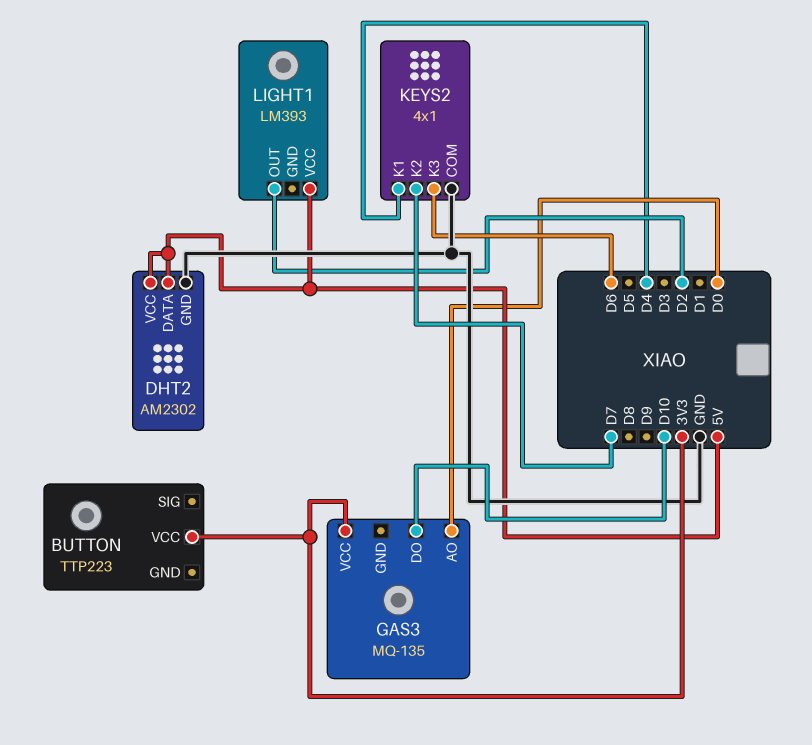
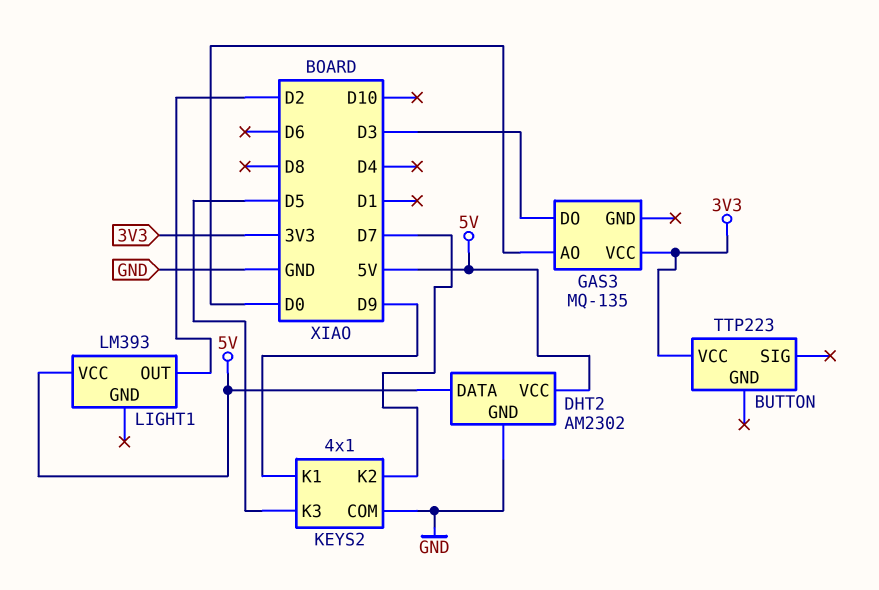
GAS3 pin DO: D10 -> D3
KEYS2 pin K1: D4 -> D9
KEYS2 pin K3: D6 -> D5

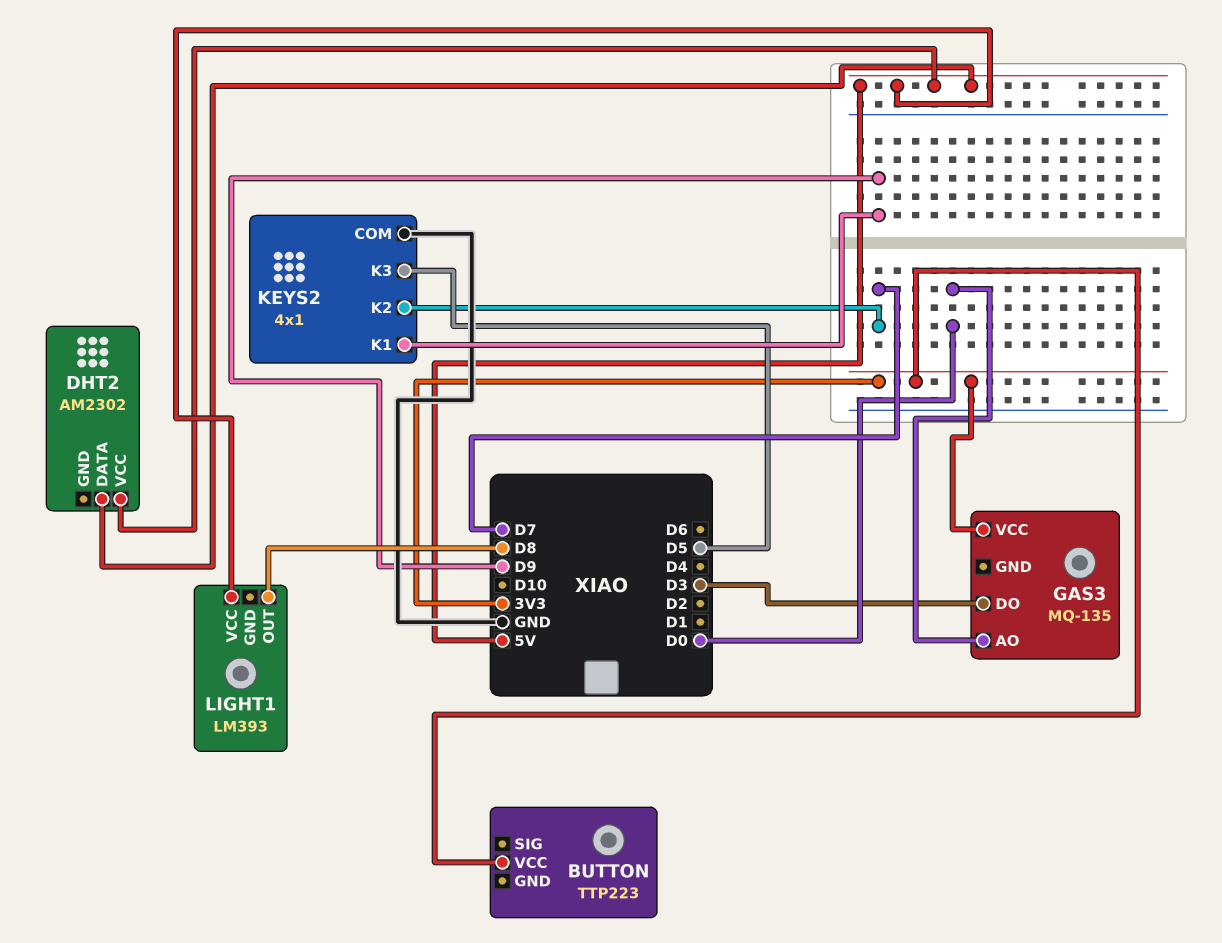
DHT2 pin GND: GND -> none
LIGHT1 pin OUT: D2 -> D8

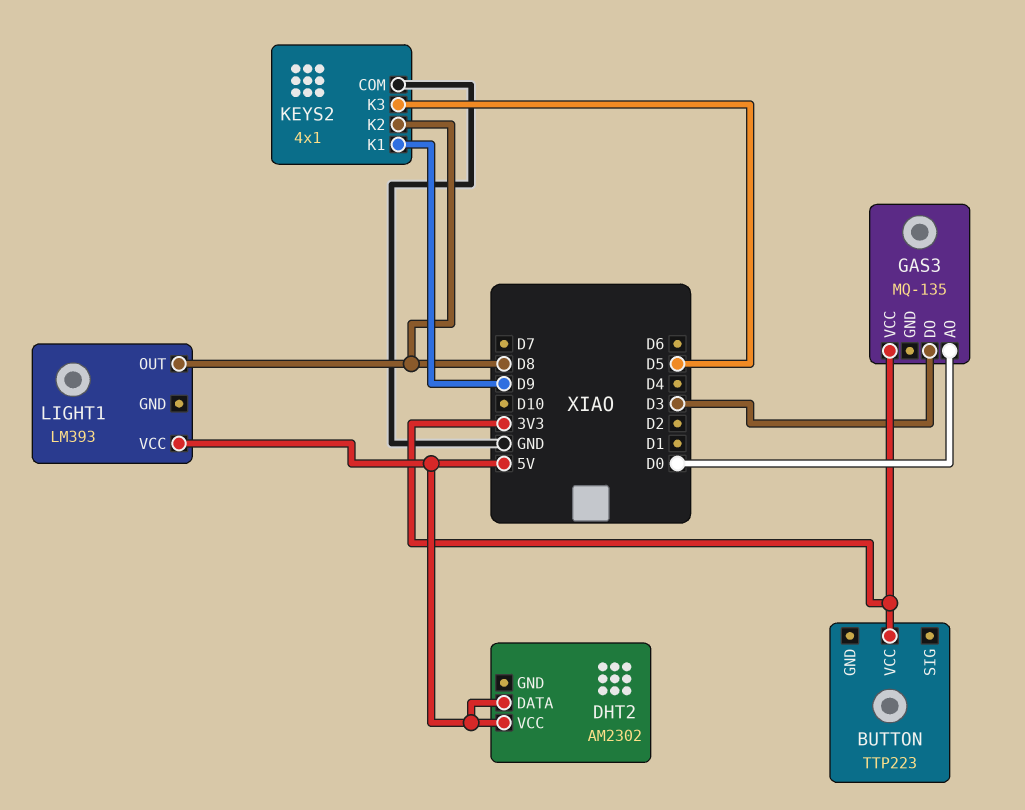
KEYS2 pin K2: D7 -> D8

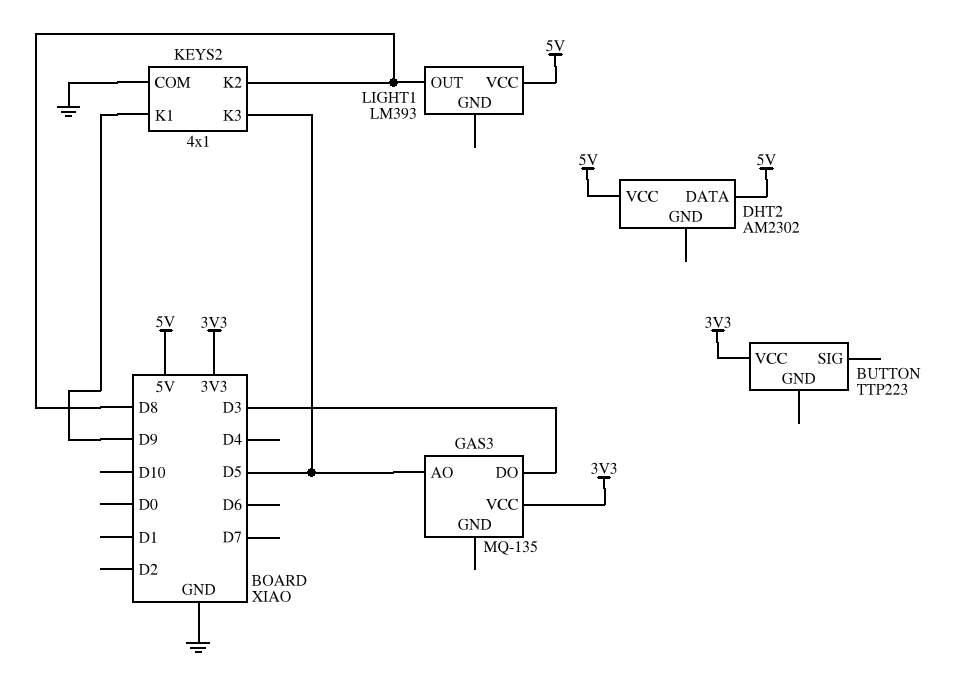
GAS3 pin AO: D0 -> D5

